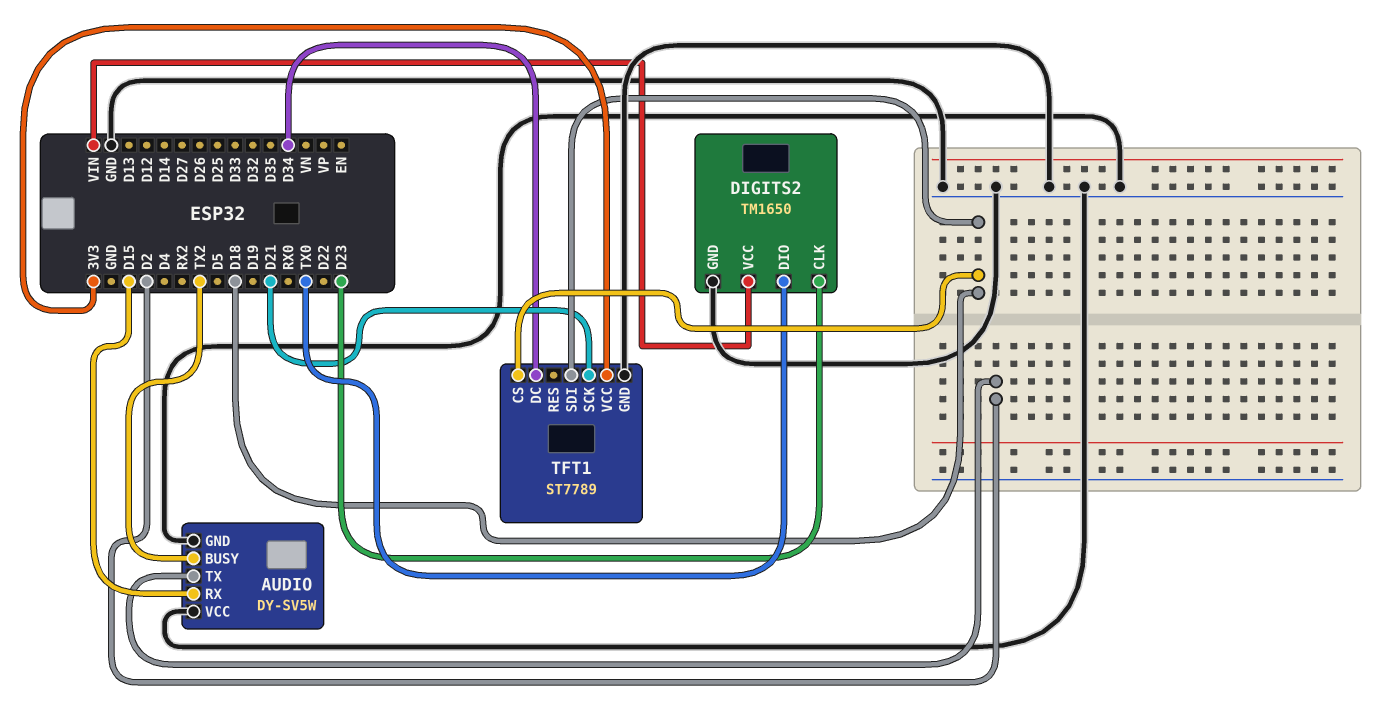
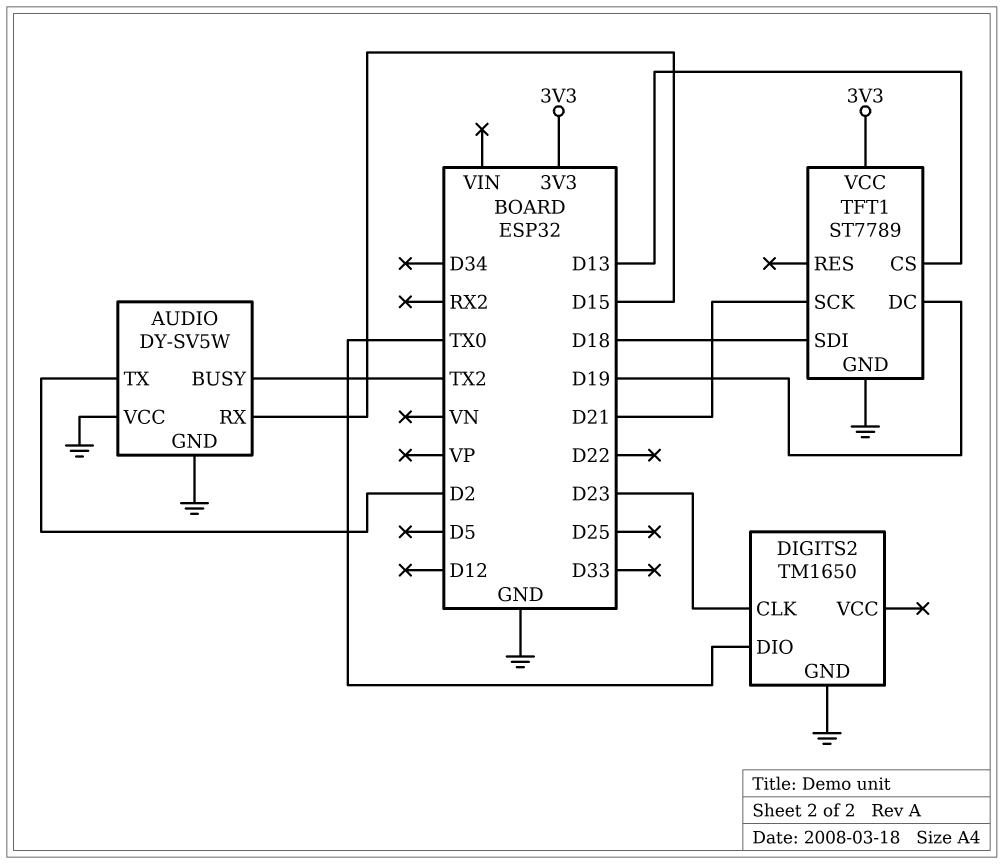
DIGITS2 pin VCC: VIN -> none
TFT1 pin CS: D18 -> D13
TFT1 pin DC: D34 -> D19

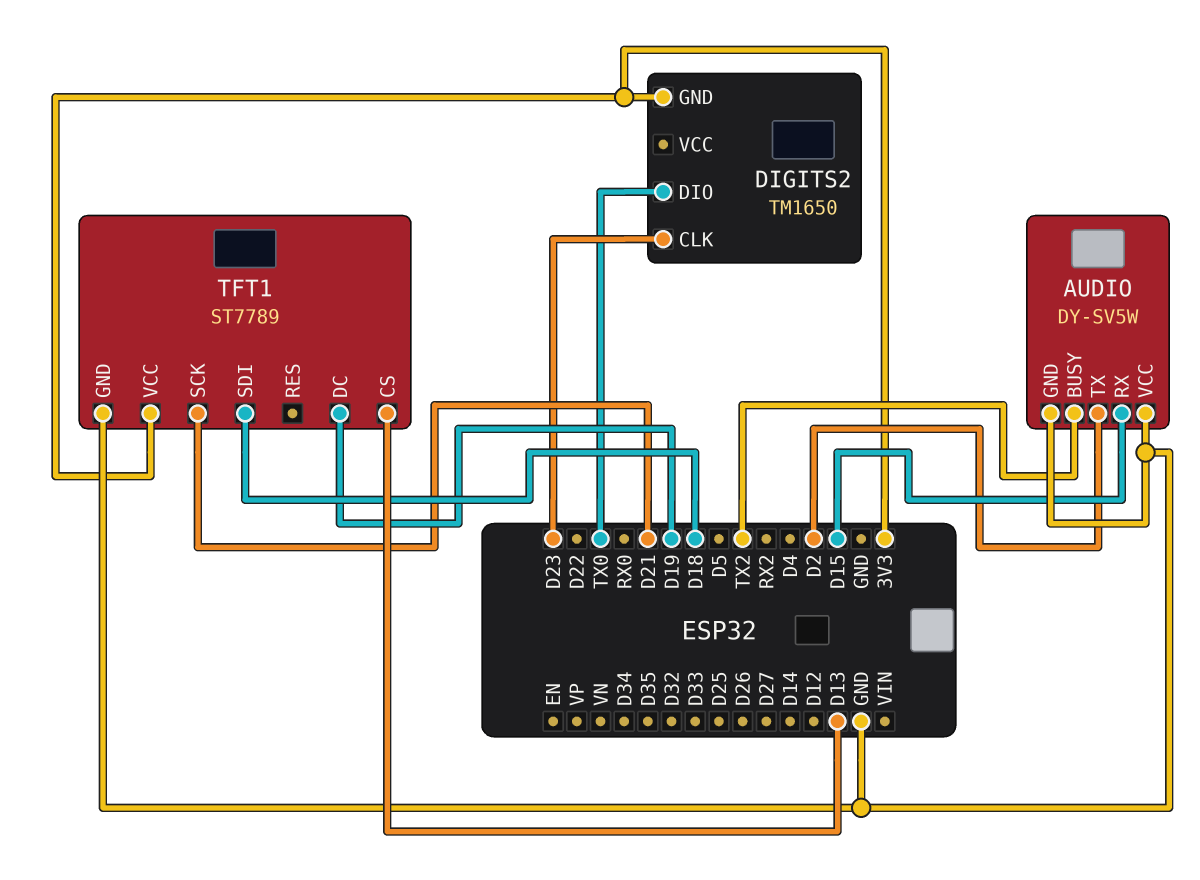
DIGITS2 pin GND: GND -> 3V3

